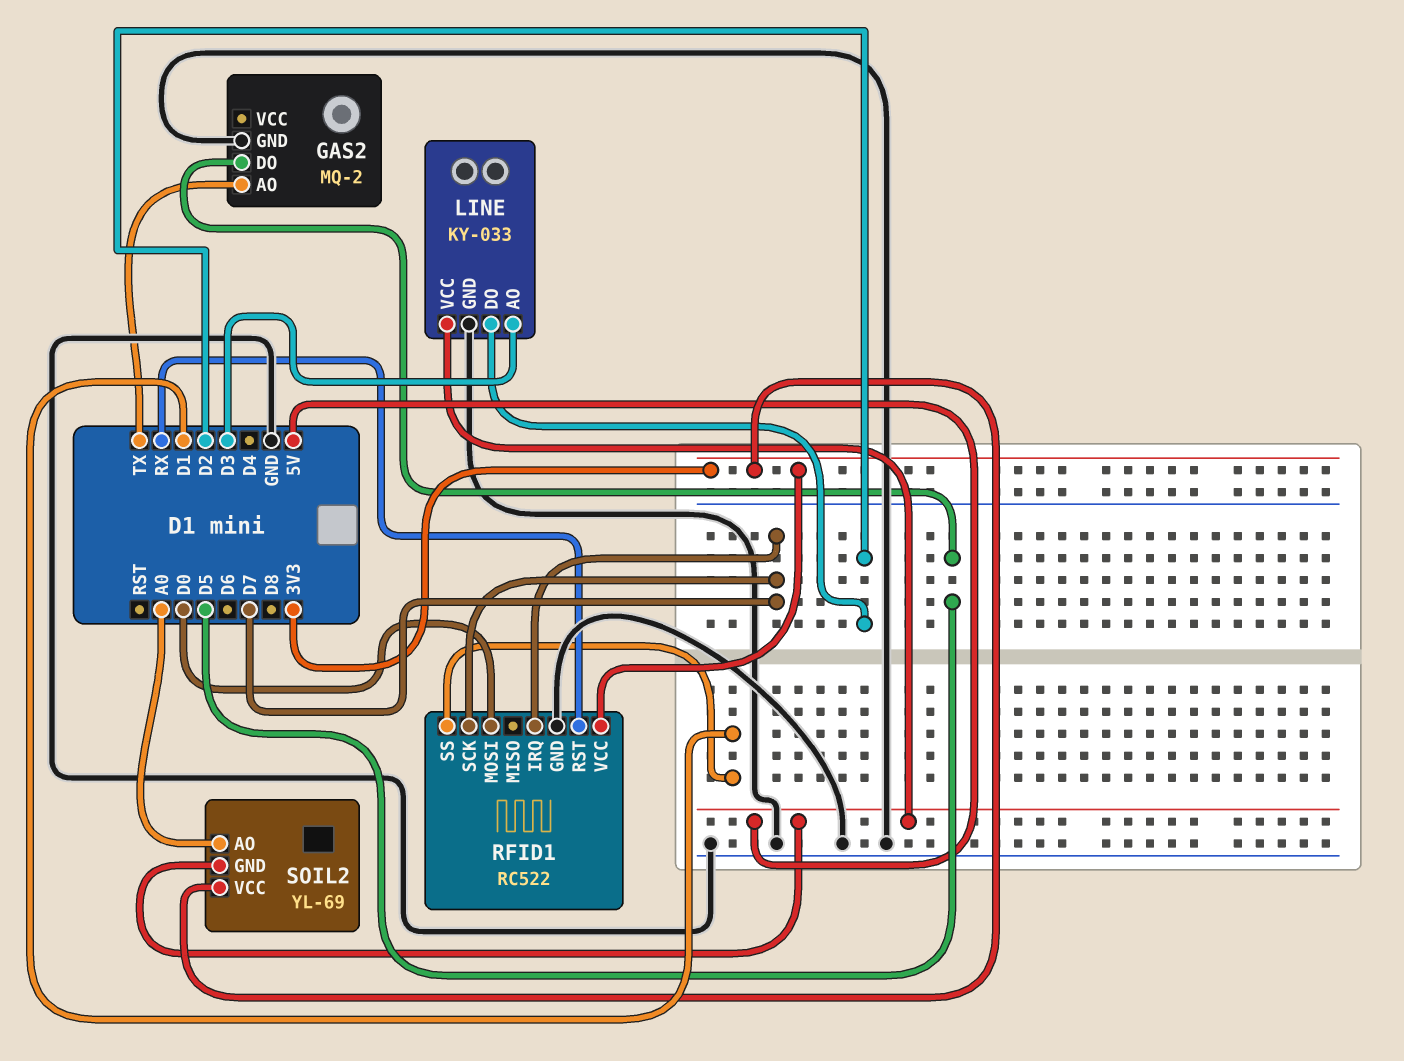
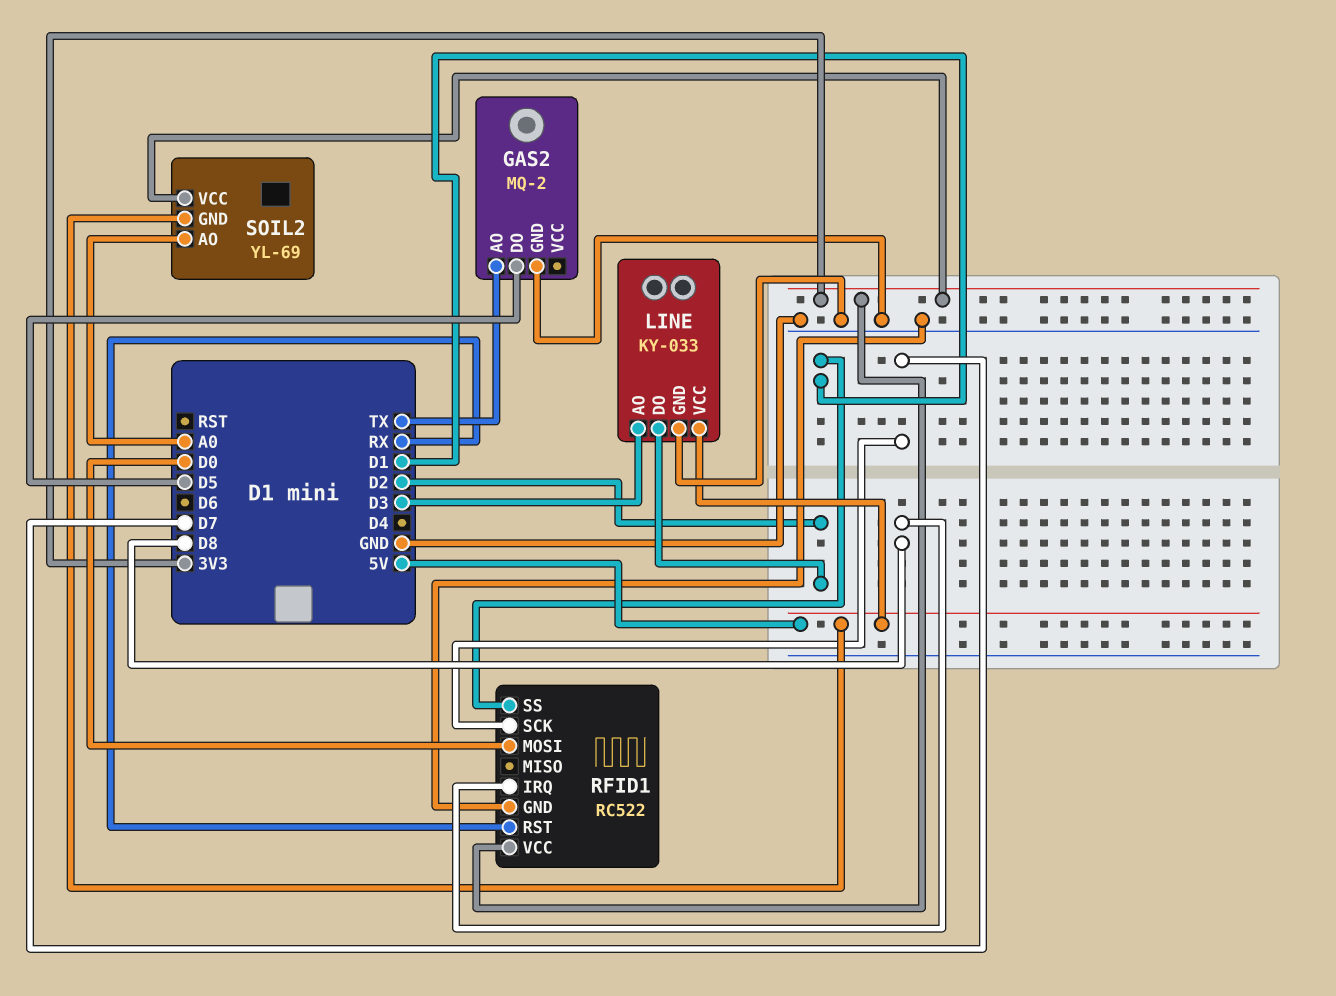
RFID1 pin IRQ: D7 -> D8

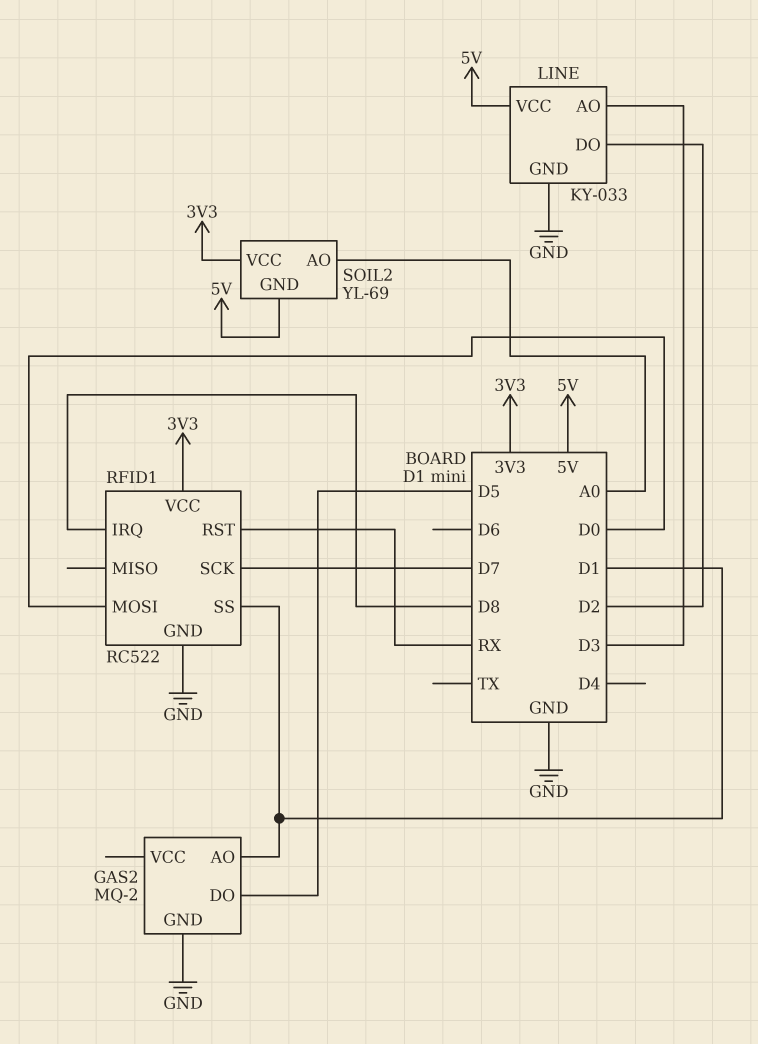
GAS2 pin AO: TX -> D1

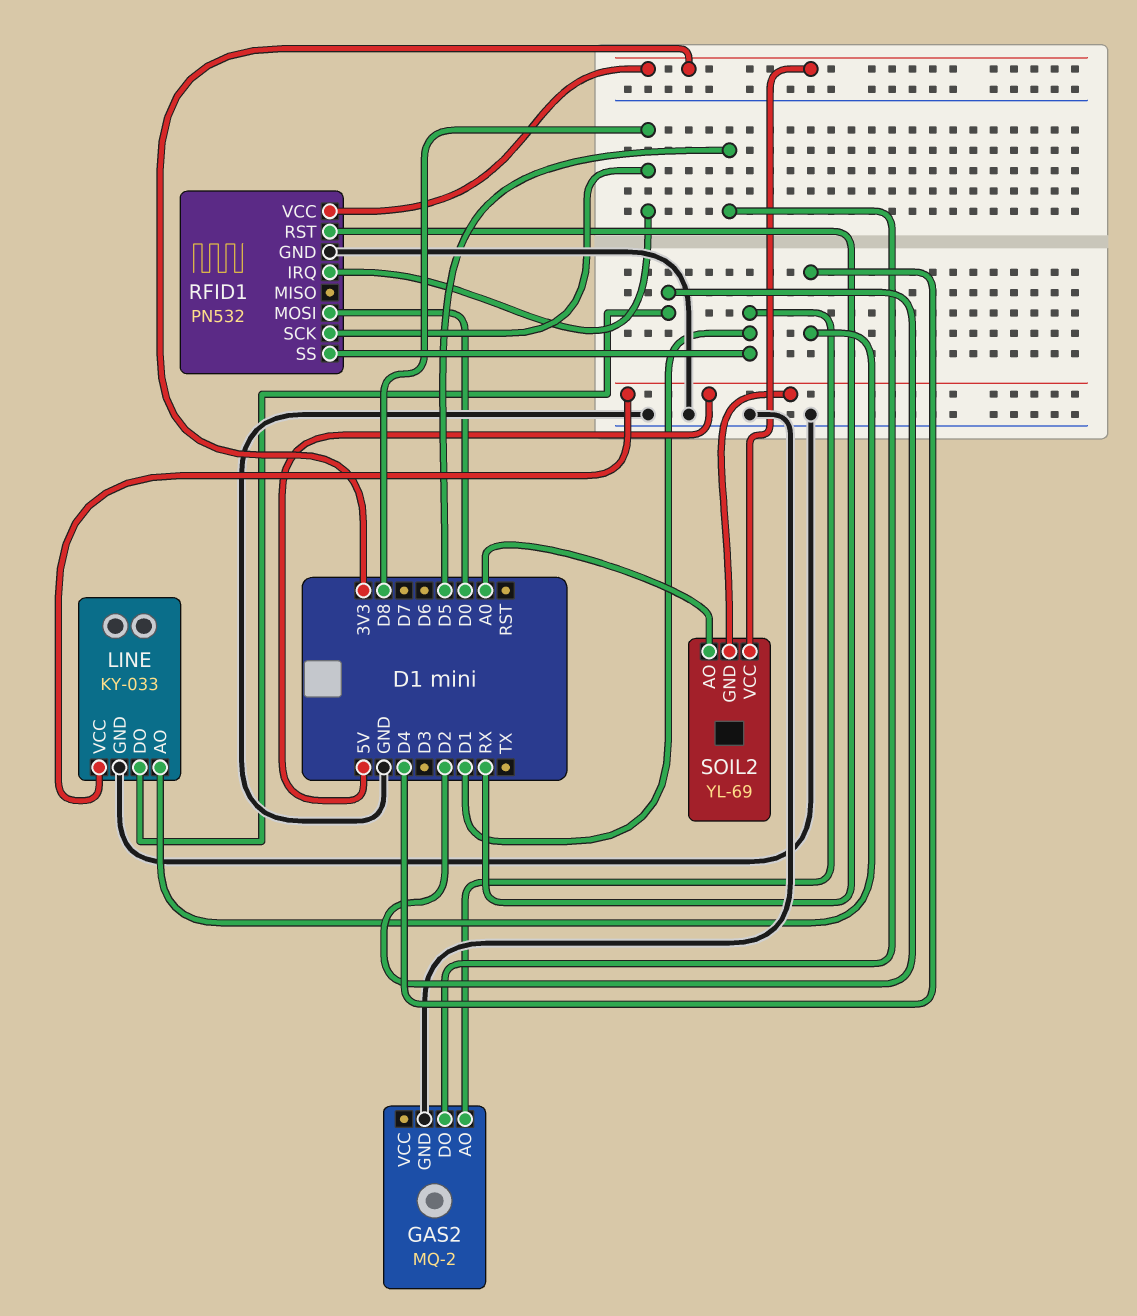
LINE pin AO: D3 -> D4
RFID1: RC522 -> PN532
RFID1 pin SCK: D7 -> D8

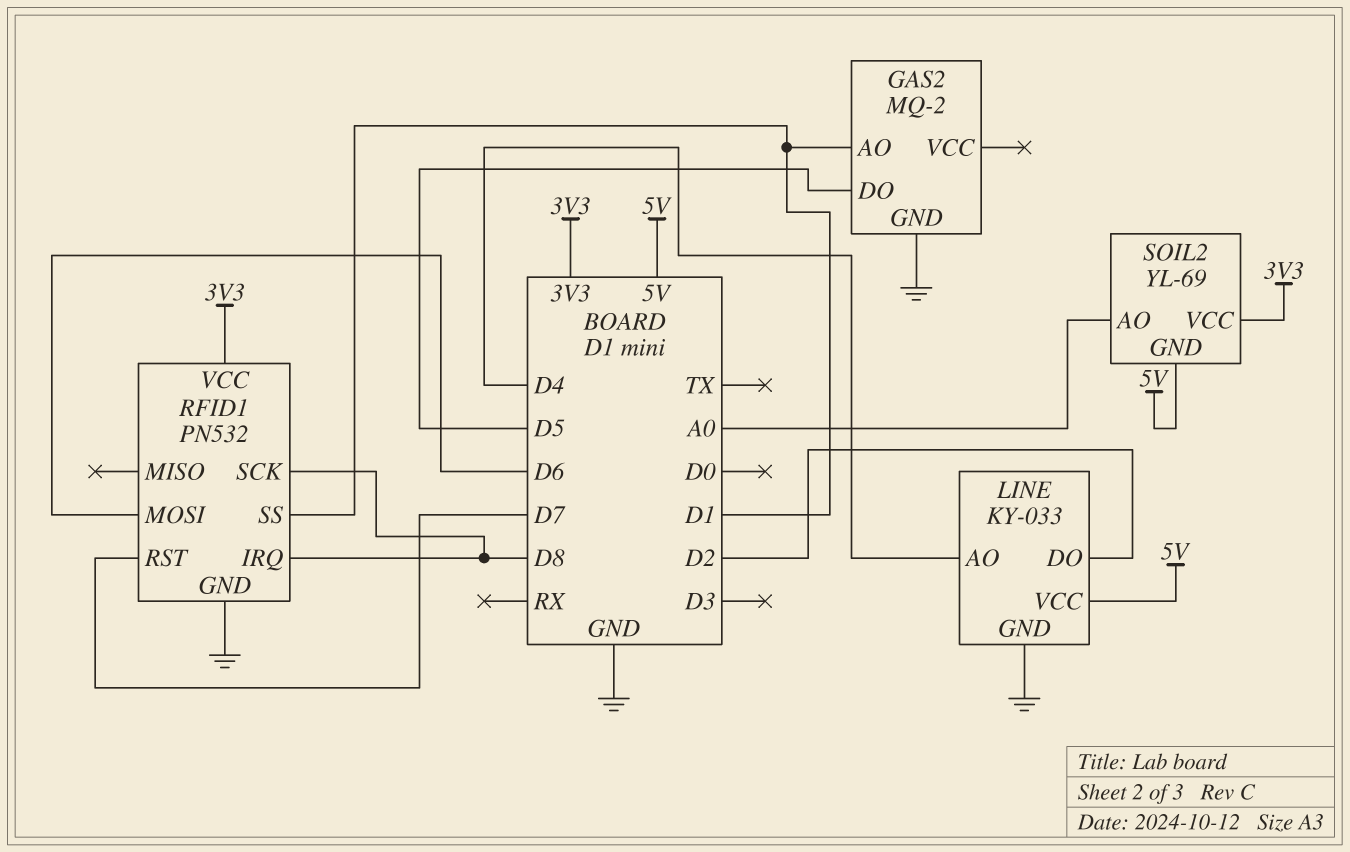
RFID1 pin MOSI: D0 -> D6
RFID1 pin RST: RX -> D7

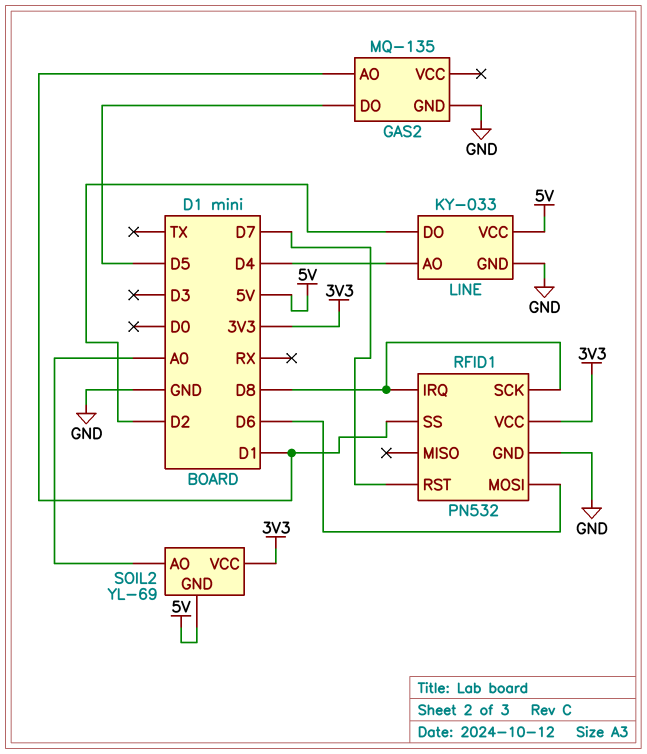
GAS2: MQ-2 -> MQ-135

